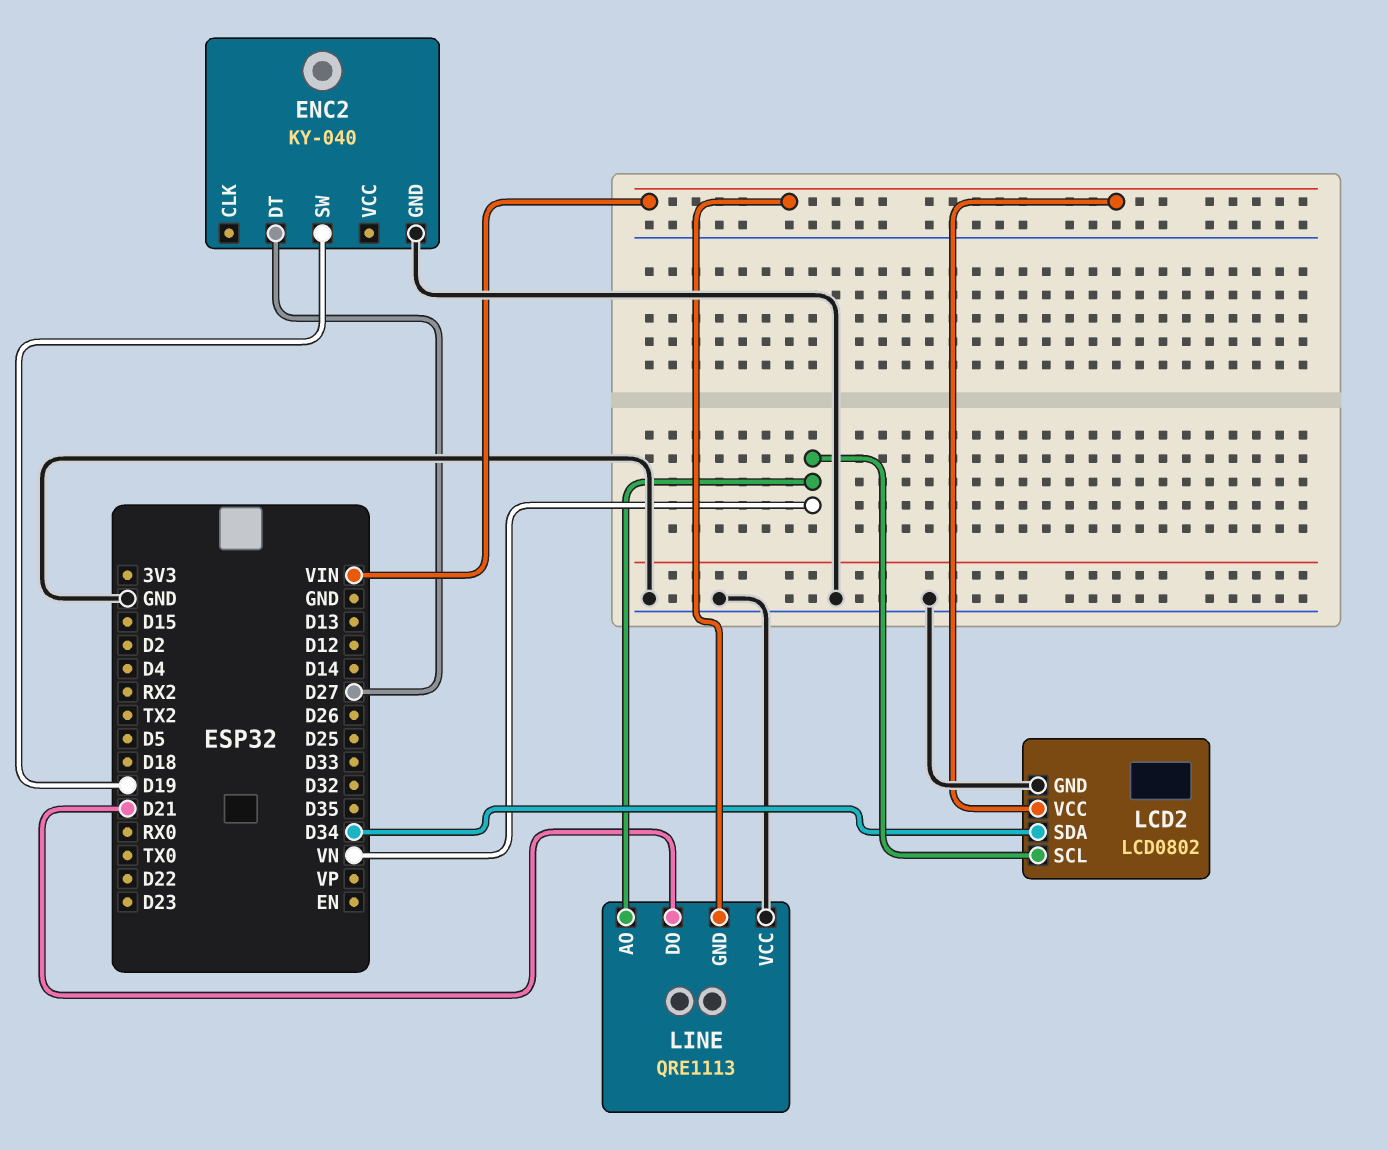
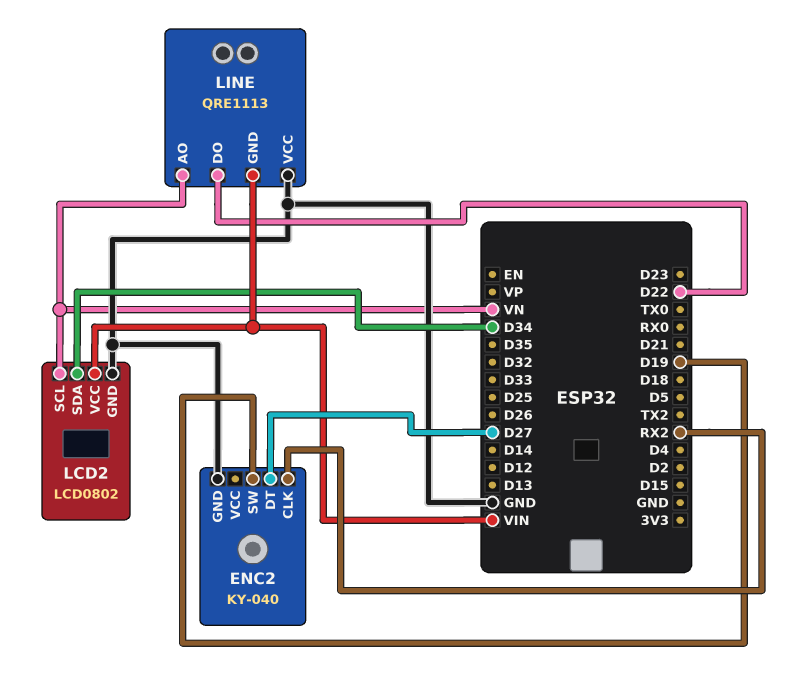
ENC2 pin CLK: none -> RX2
LINE pin DO: D21 -> D22

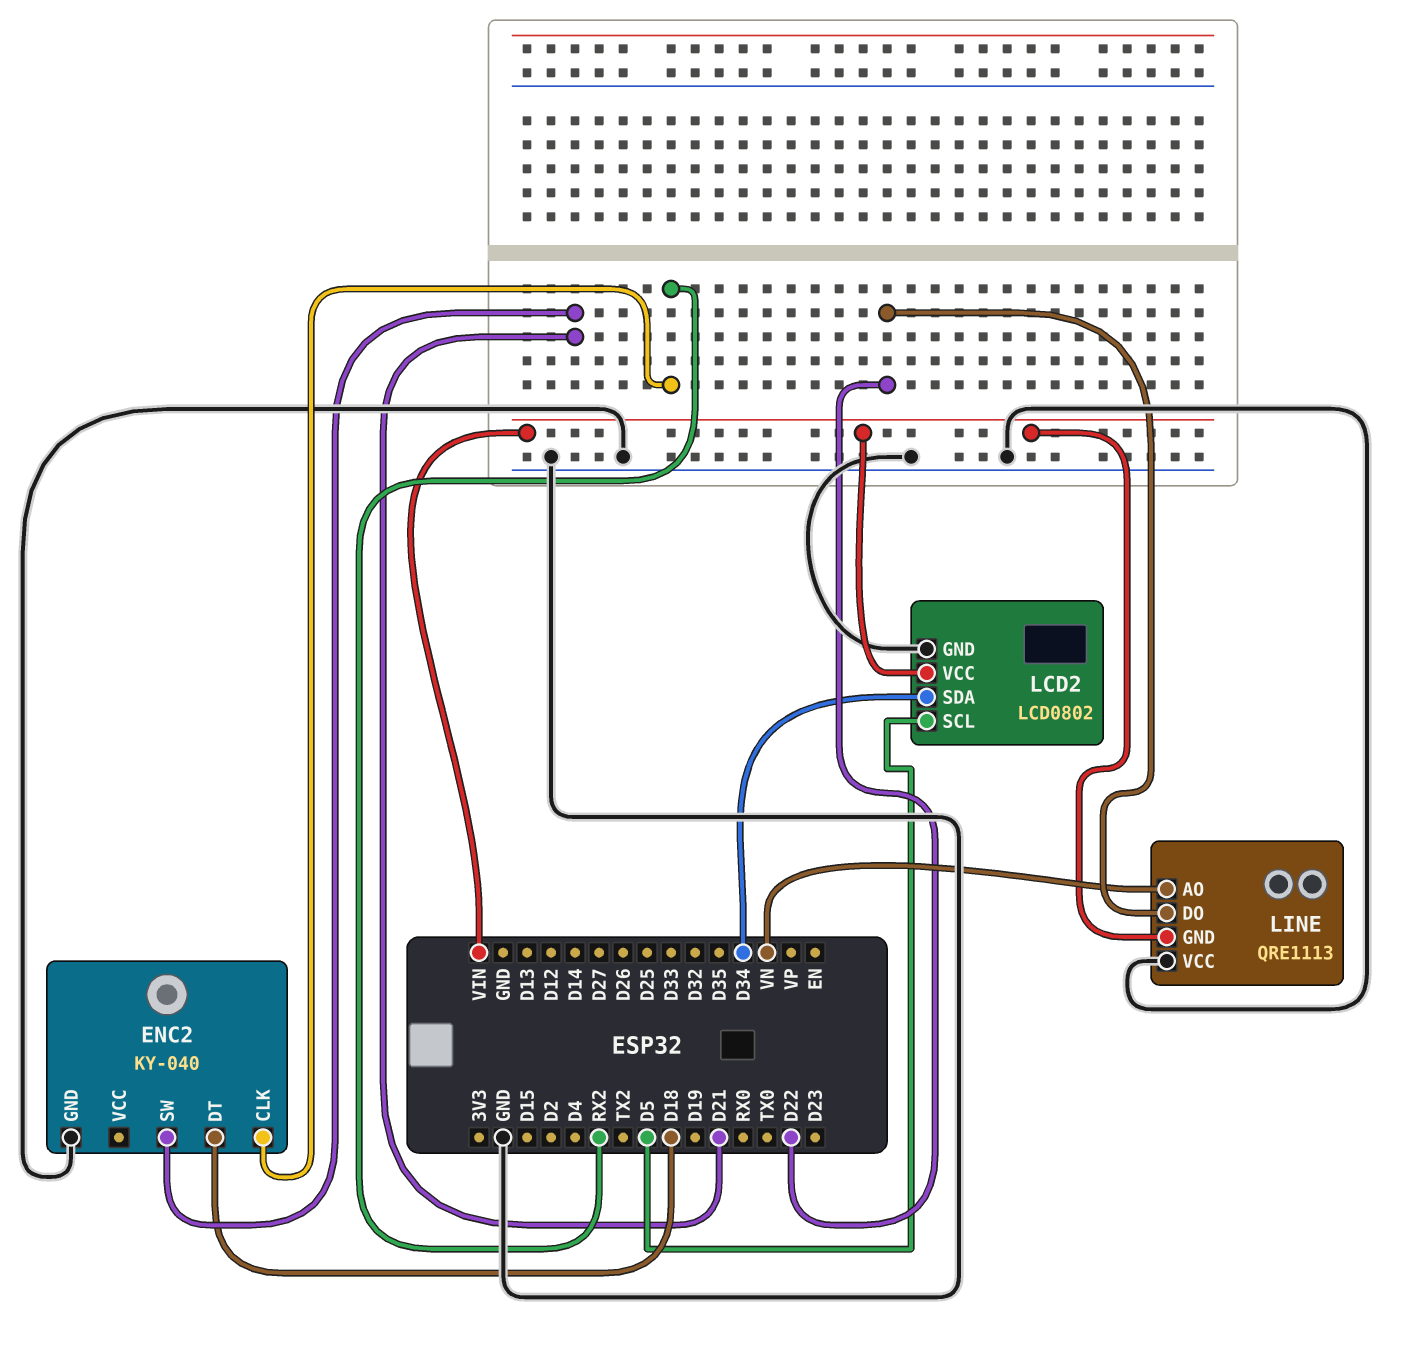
ENC2 pin DT: D27 -> D18
ENC2 pin SW: D19 -> D21
LCD2 pin SCL: VN -> D5

